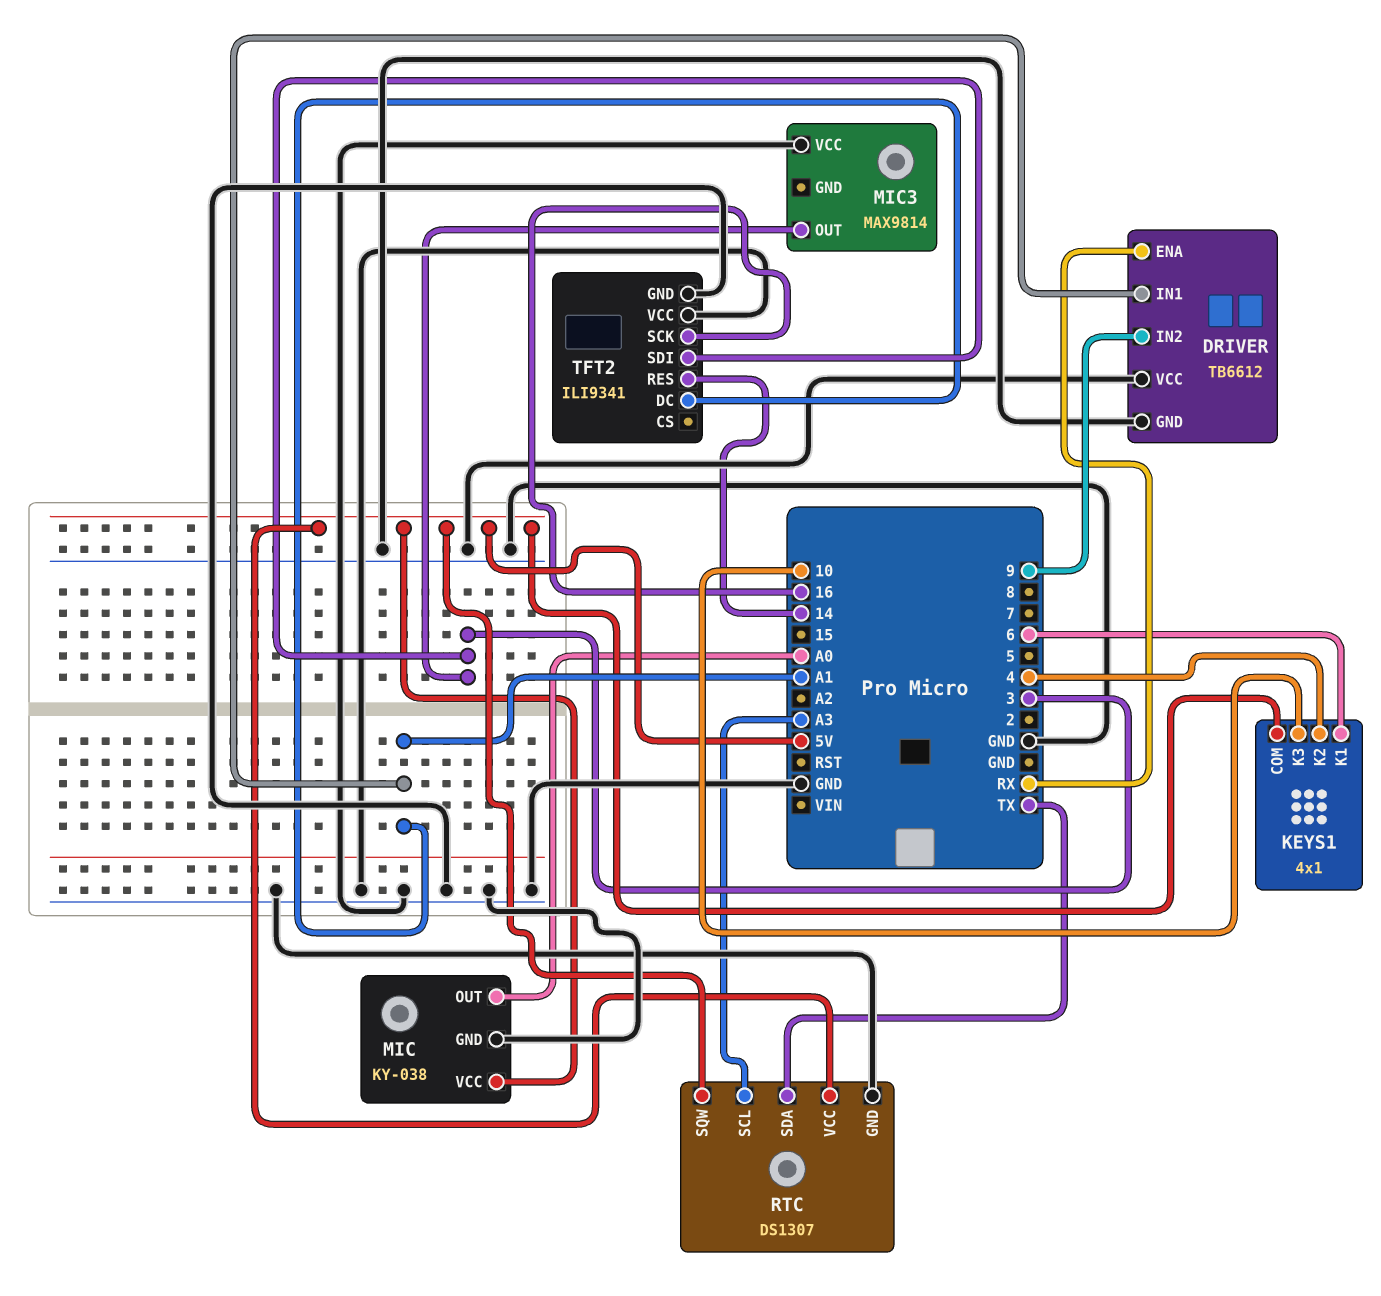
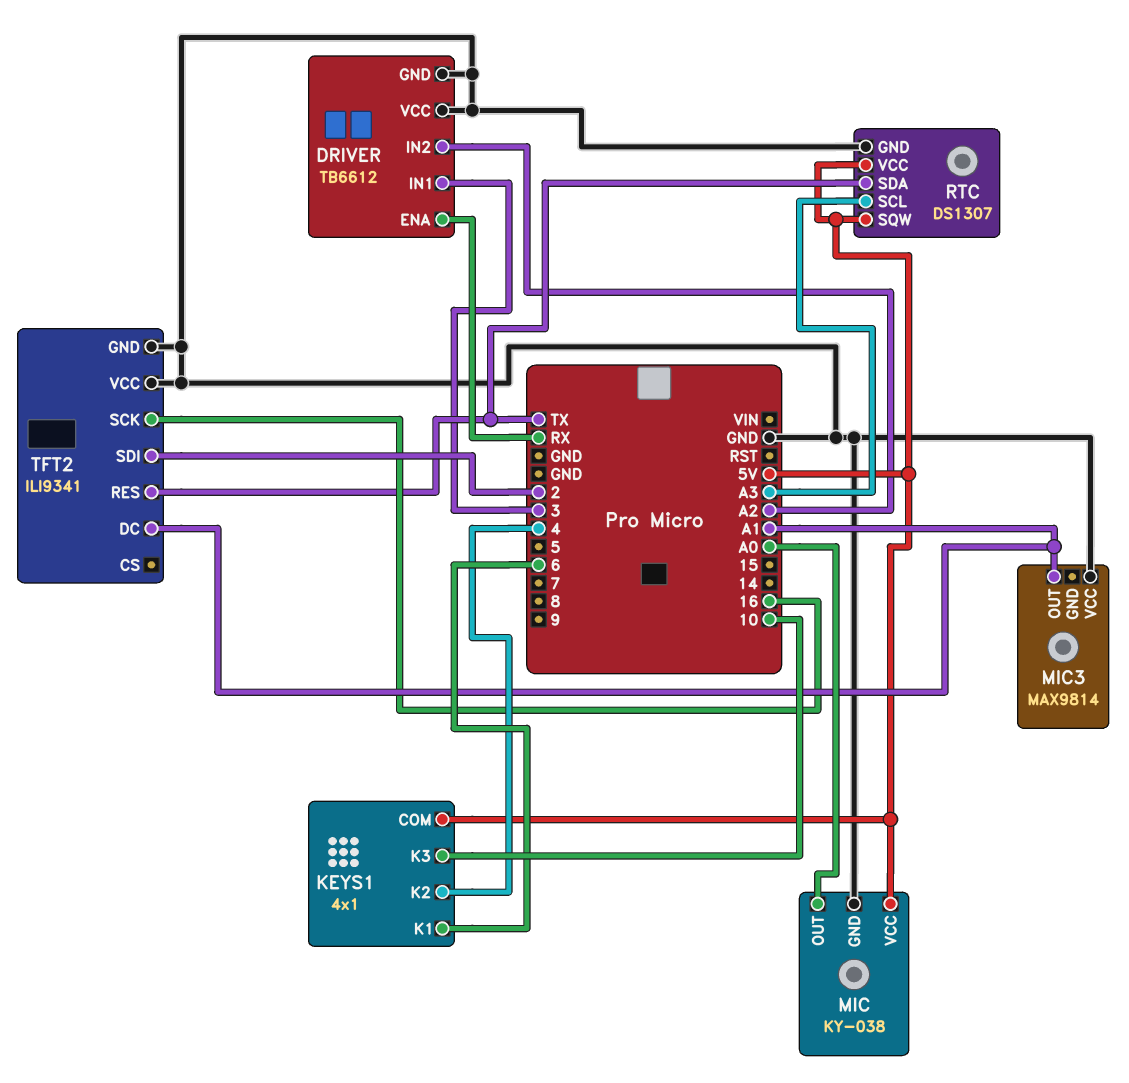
DRIVER pin IN1: A1 -> 3
DRIVER pin IN2: 9 -> A2
MIC3 pin OUT: 3 -> A1
TFT2 pin RES: 14 -> TX
TFT2 pin SDI: 3 -> 2

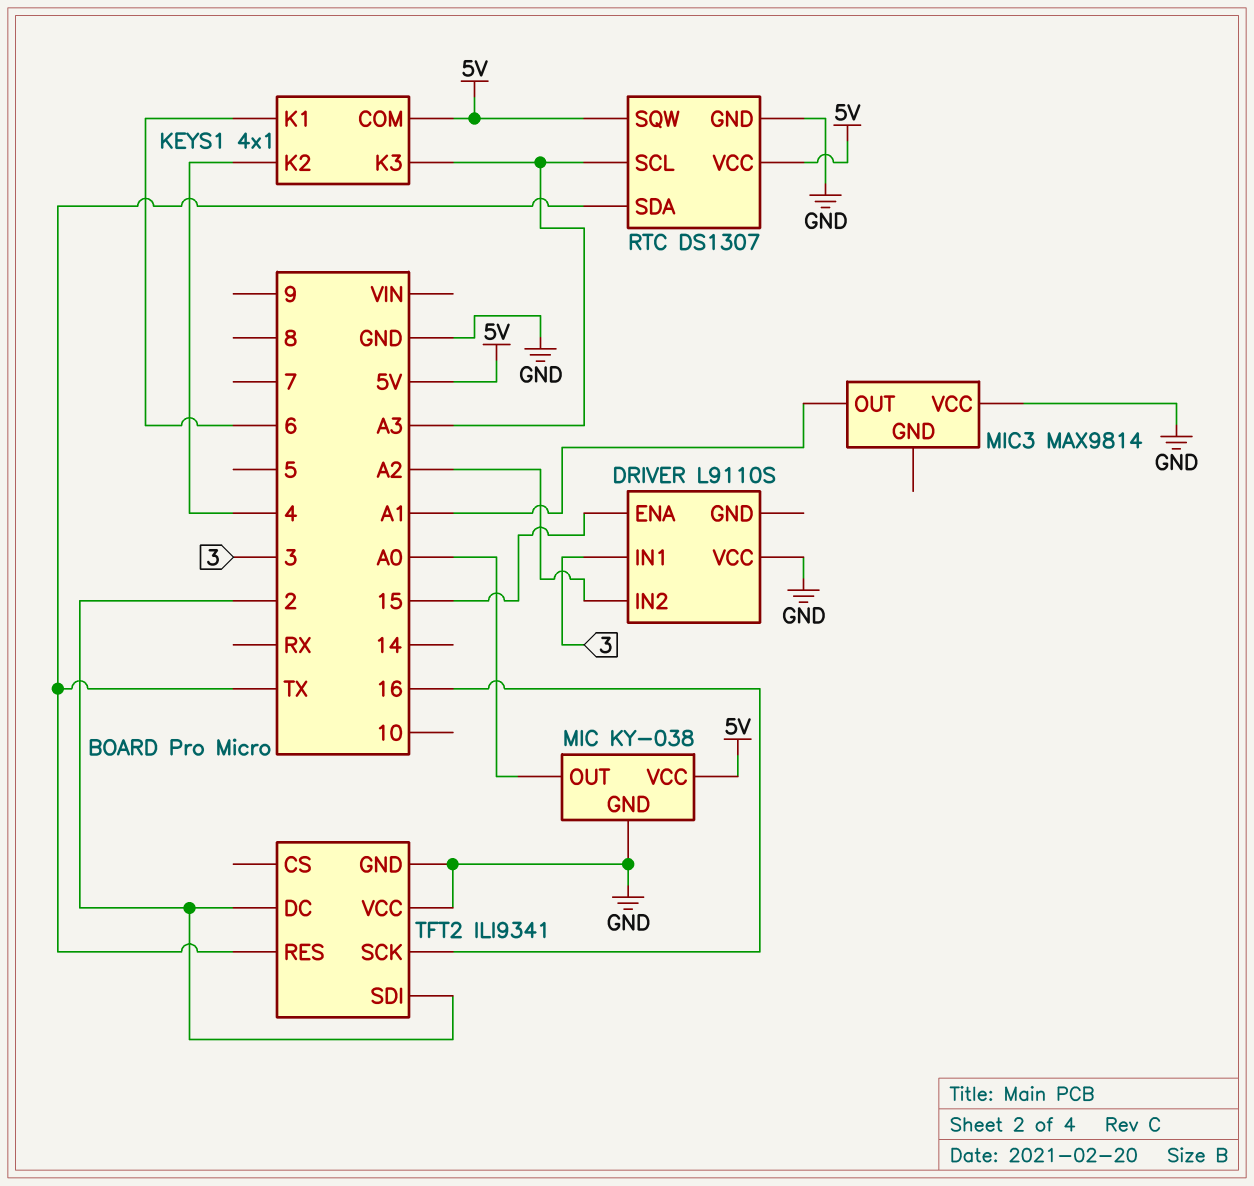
DRIVER: TB6612 -> L9110S
DRIVER pin ENA: RX -> 15
DRIVER pin GND: GND -> none
KEYS1 pin K3: 10 -> A3
TFT2 pin DC: A1 -> 2

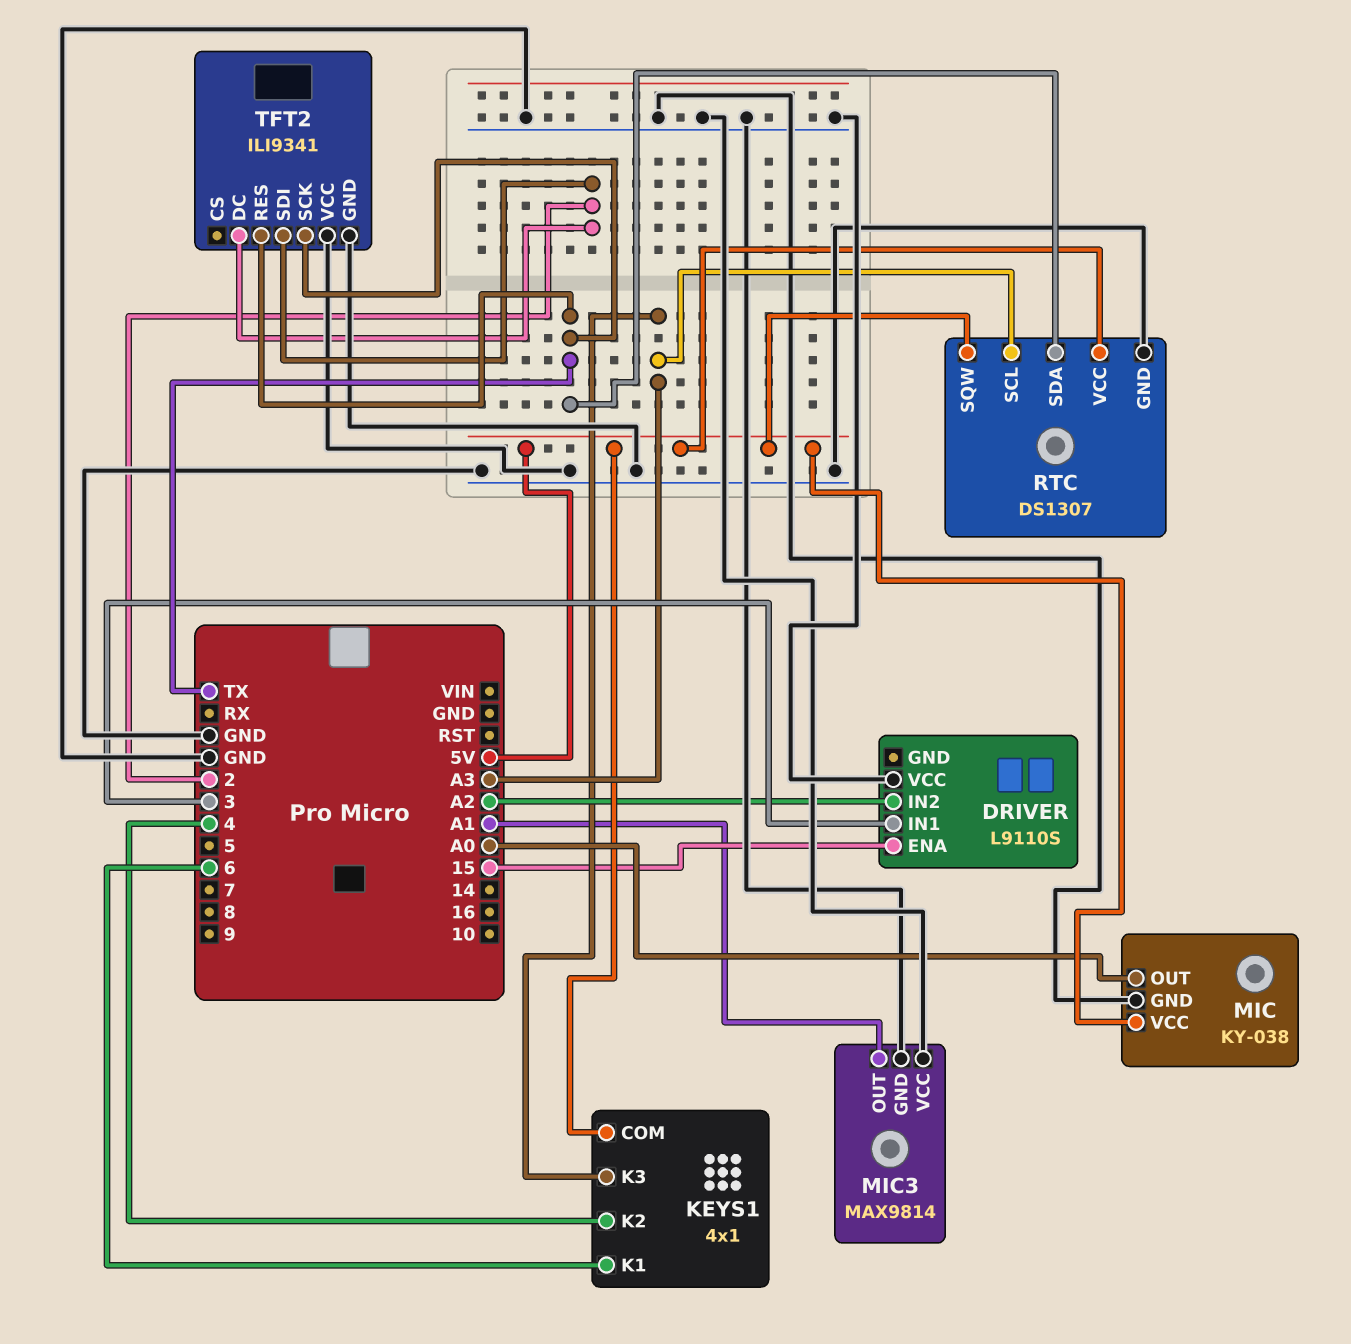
MIC3 pin GND: none -> GND
TFT2 pin SCK: 16 -> TX

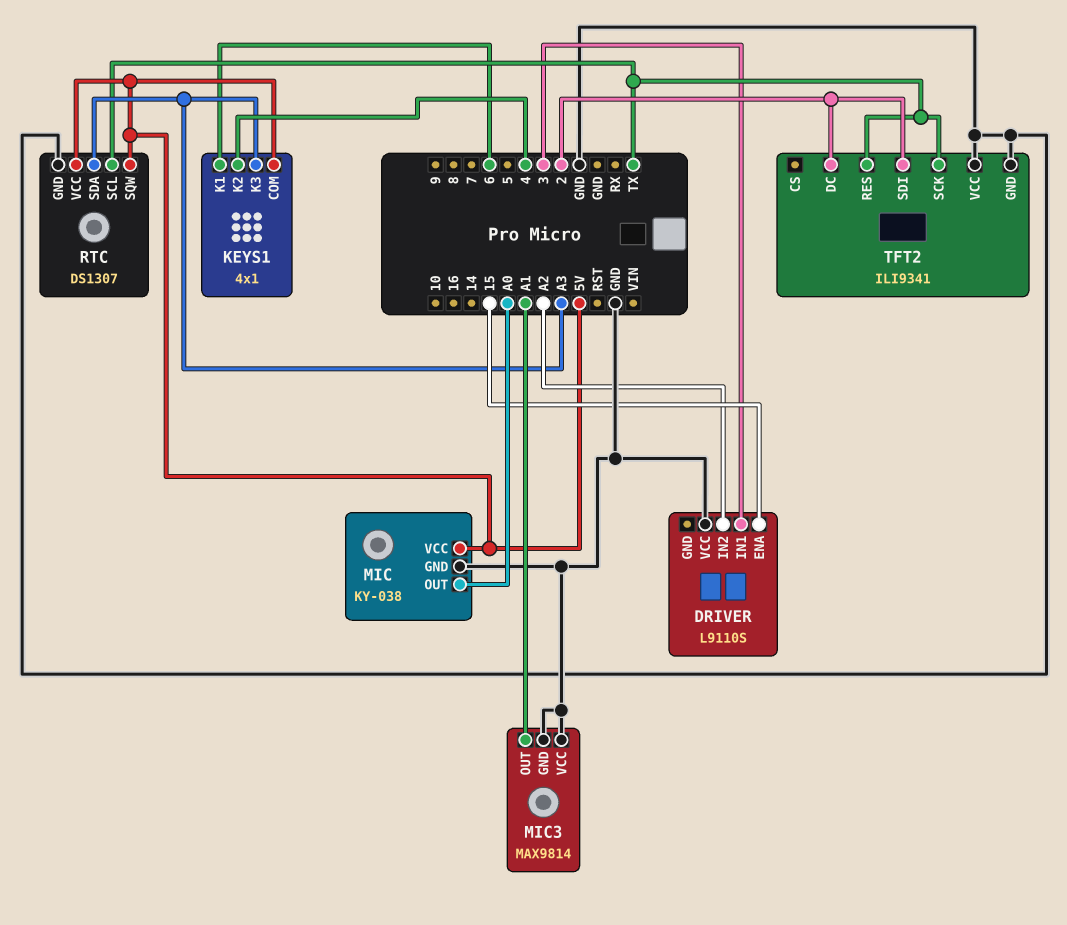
RTC pin SCL: A3 -> TX
RTC pin SDA: TX -> A3

